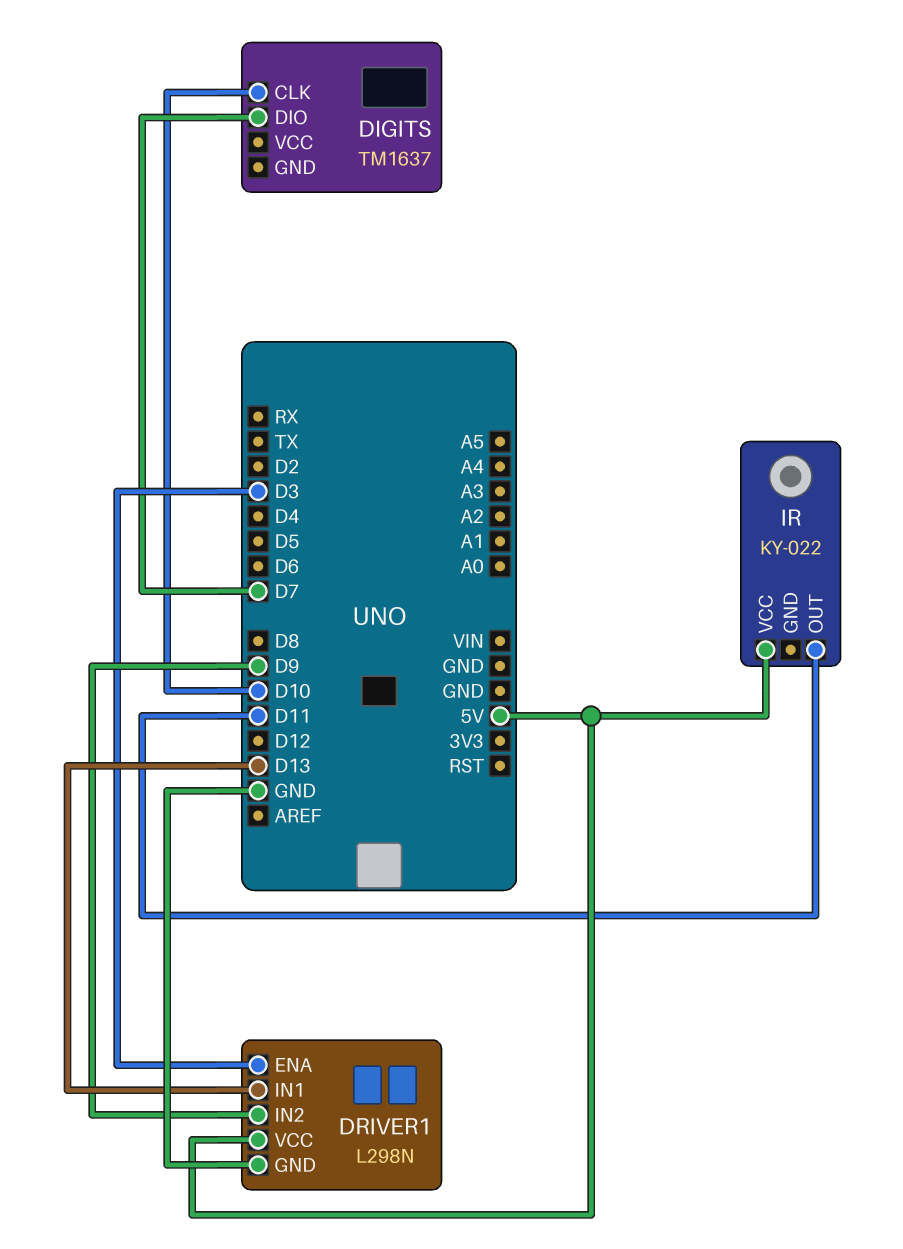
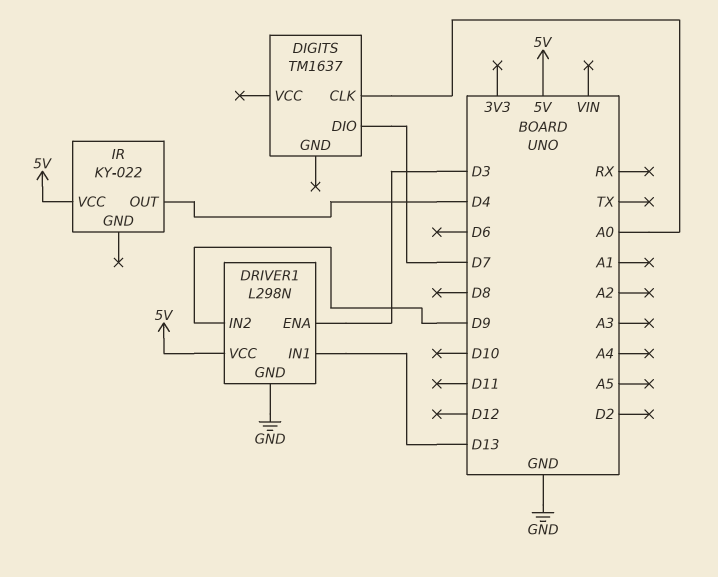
DIGITS pin CLK: D10 -> A0
IR pin OUT: D11 -> D4

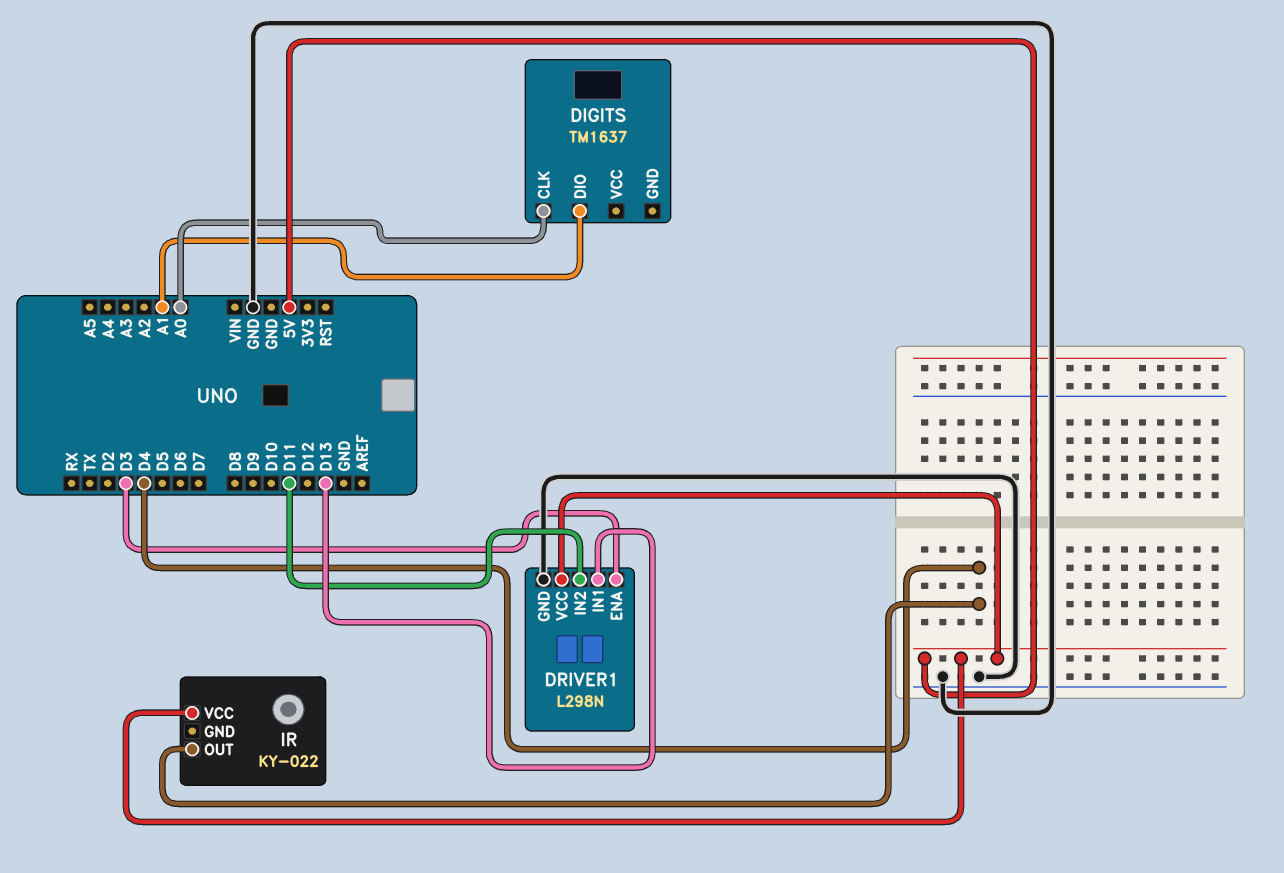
DIGITS pin DIO: D7 -> A1
DRIVER1 pin IN2: D9 -> D11

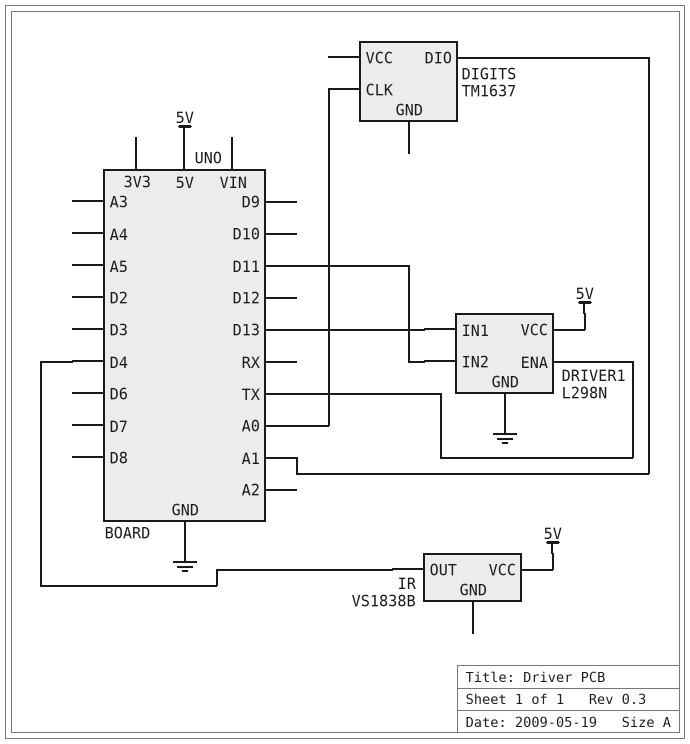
DRIVER1 pin ENA: D3 -> TX
IR: KY-022 -> VS1838B

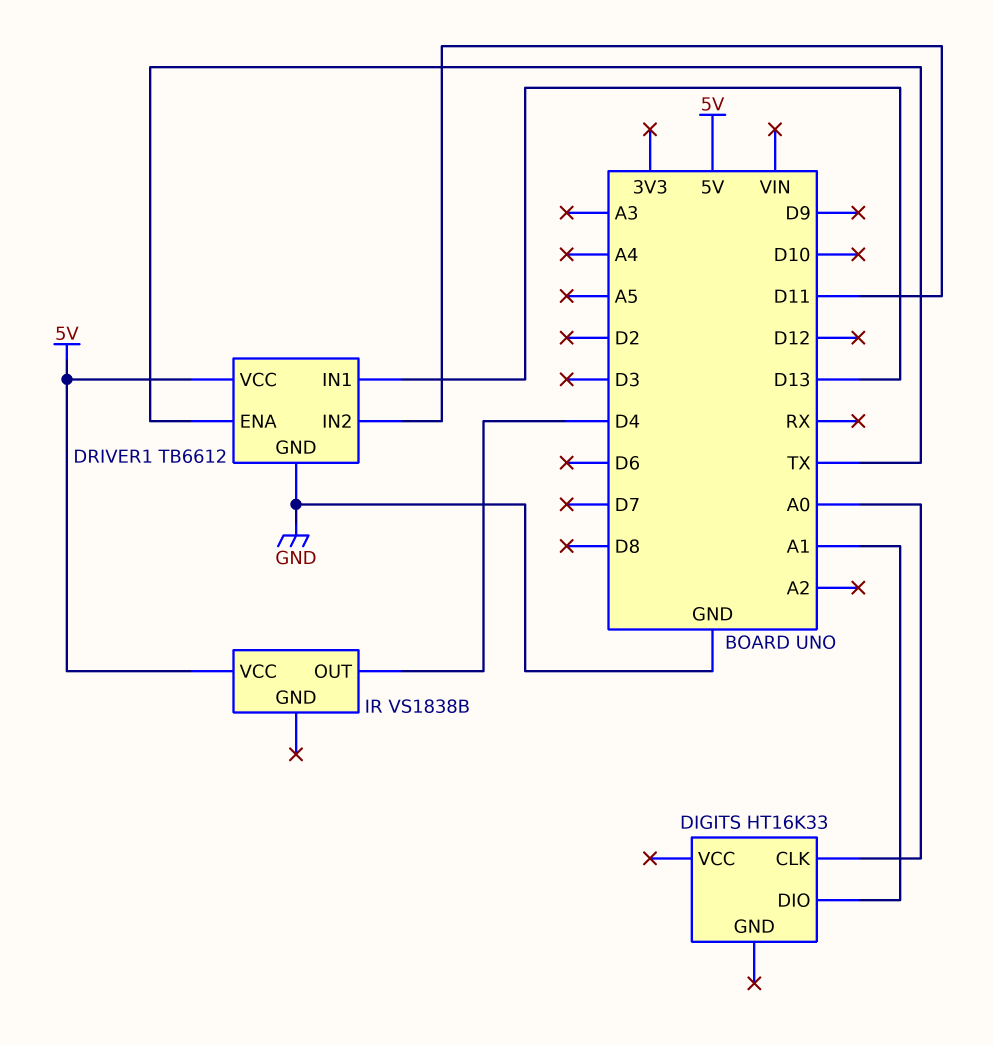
DIGITS: TM1637 -> HT16K33
DRIVER1: L298N -> TB6612

